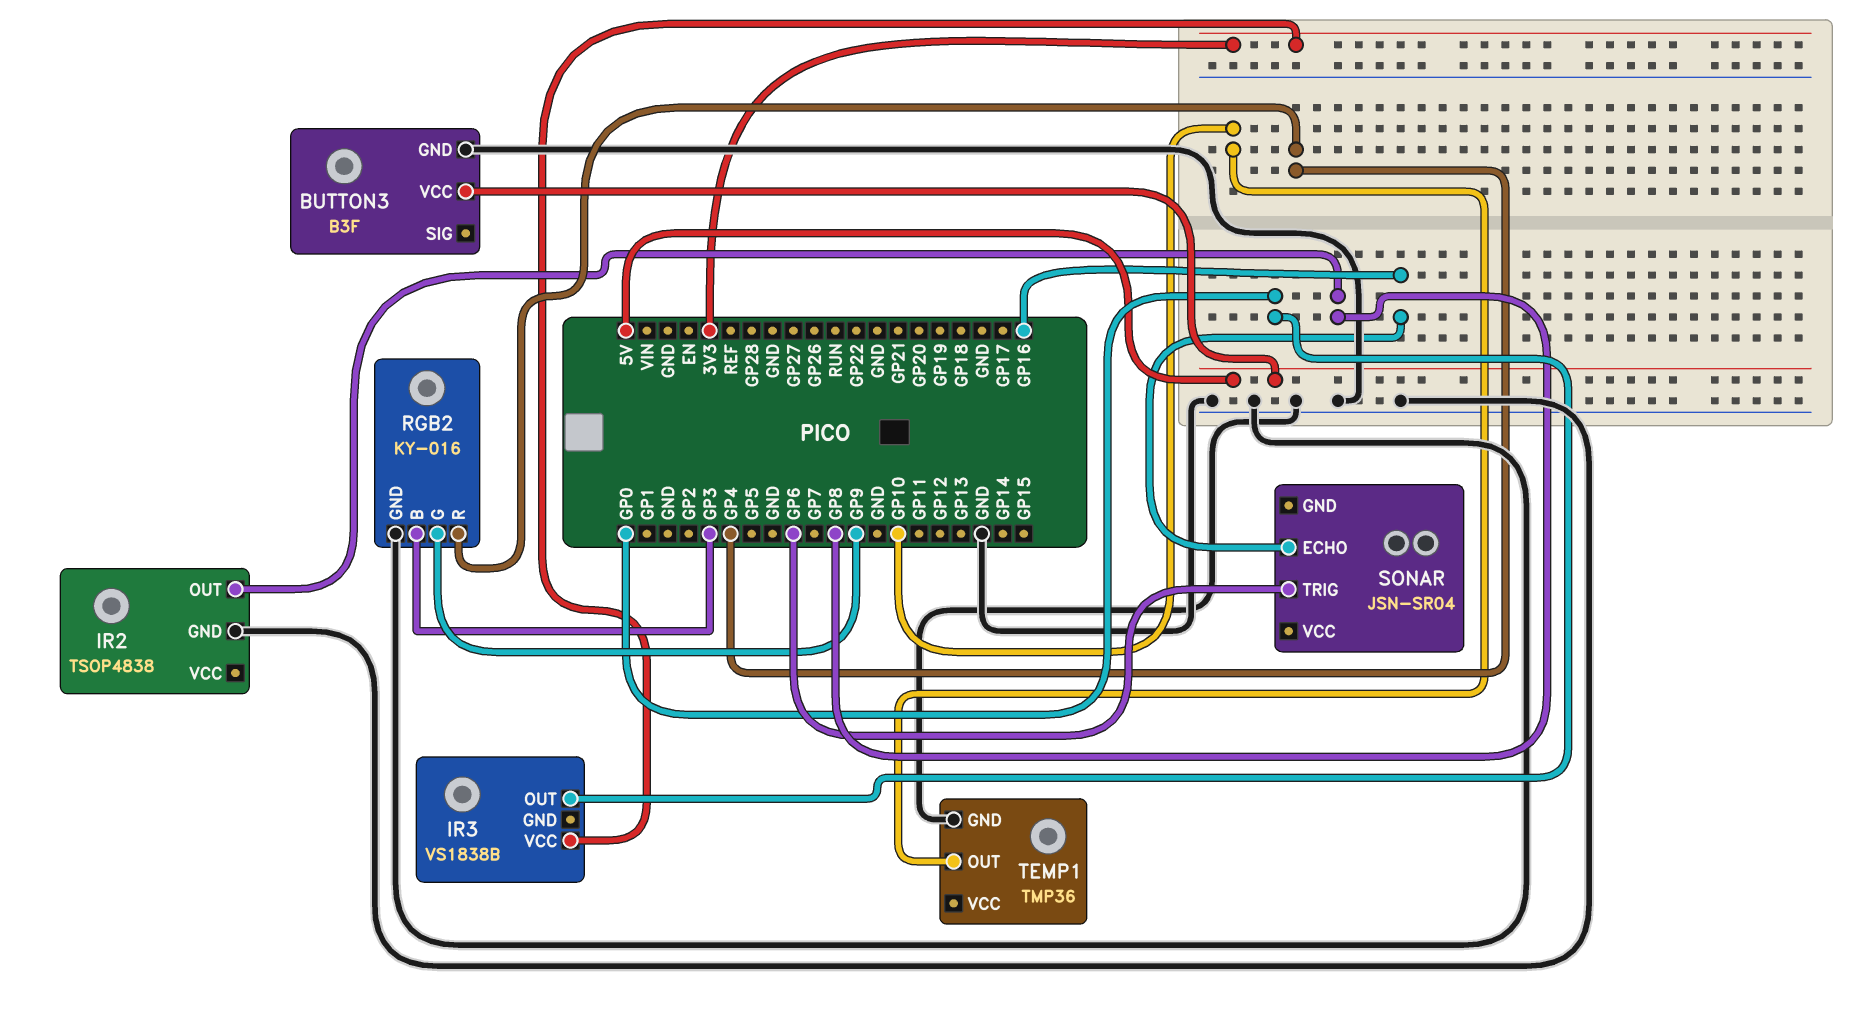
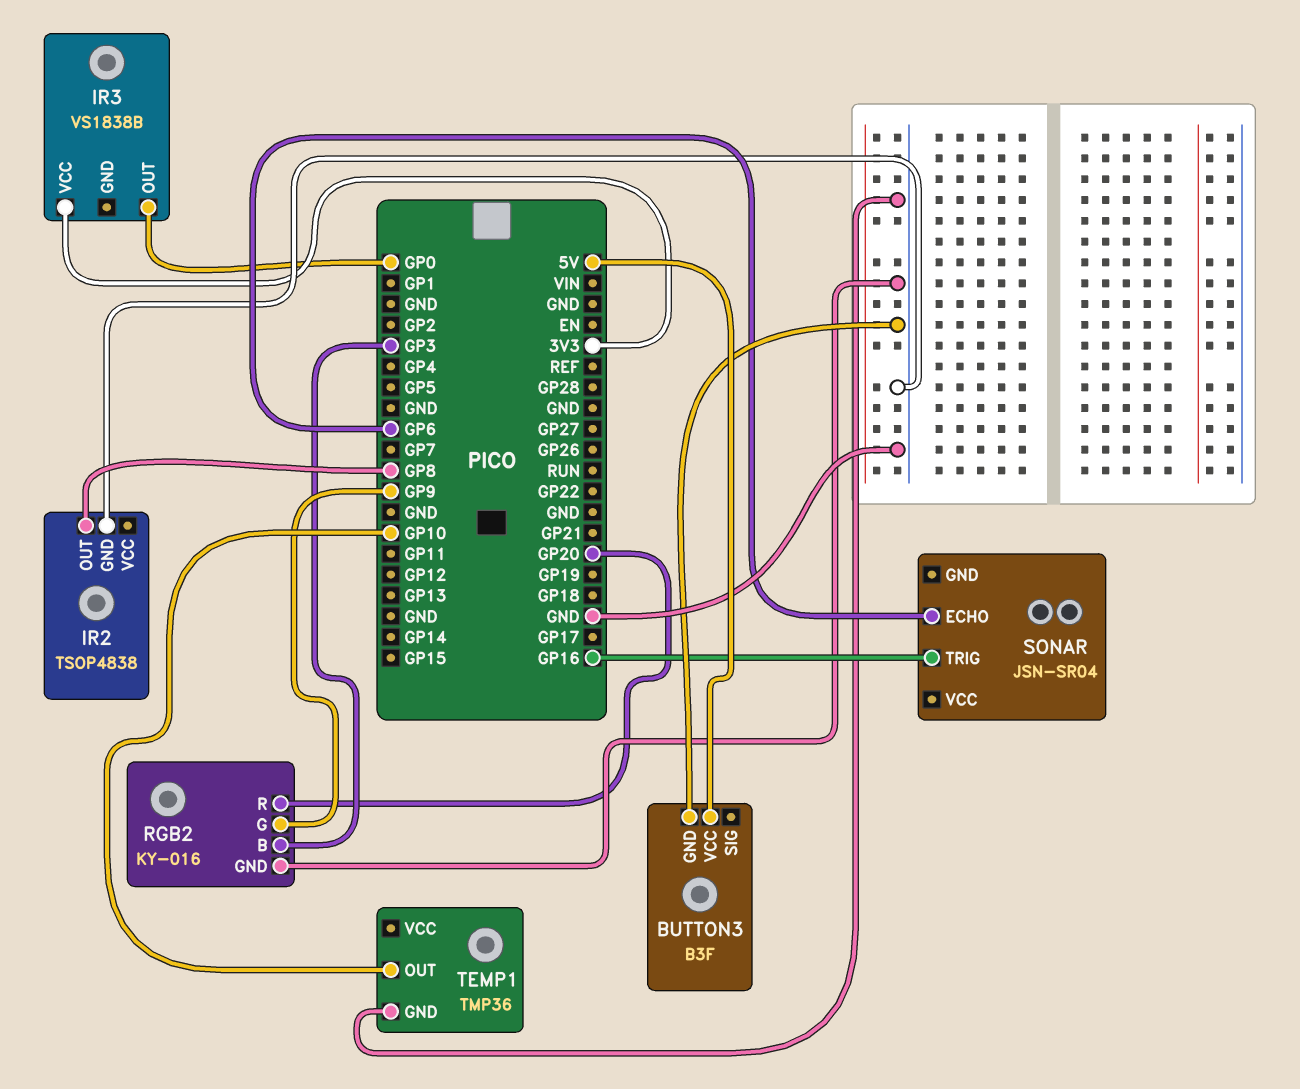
RGB2 pin R: GP4 -> GP20
SONAR pin ECHO: GP16 -> GP6
SONAR pin TRIG: GP6 -> GP16

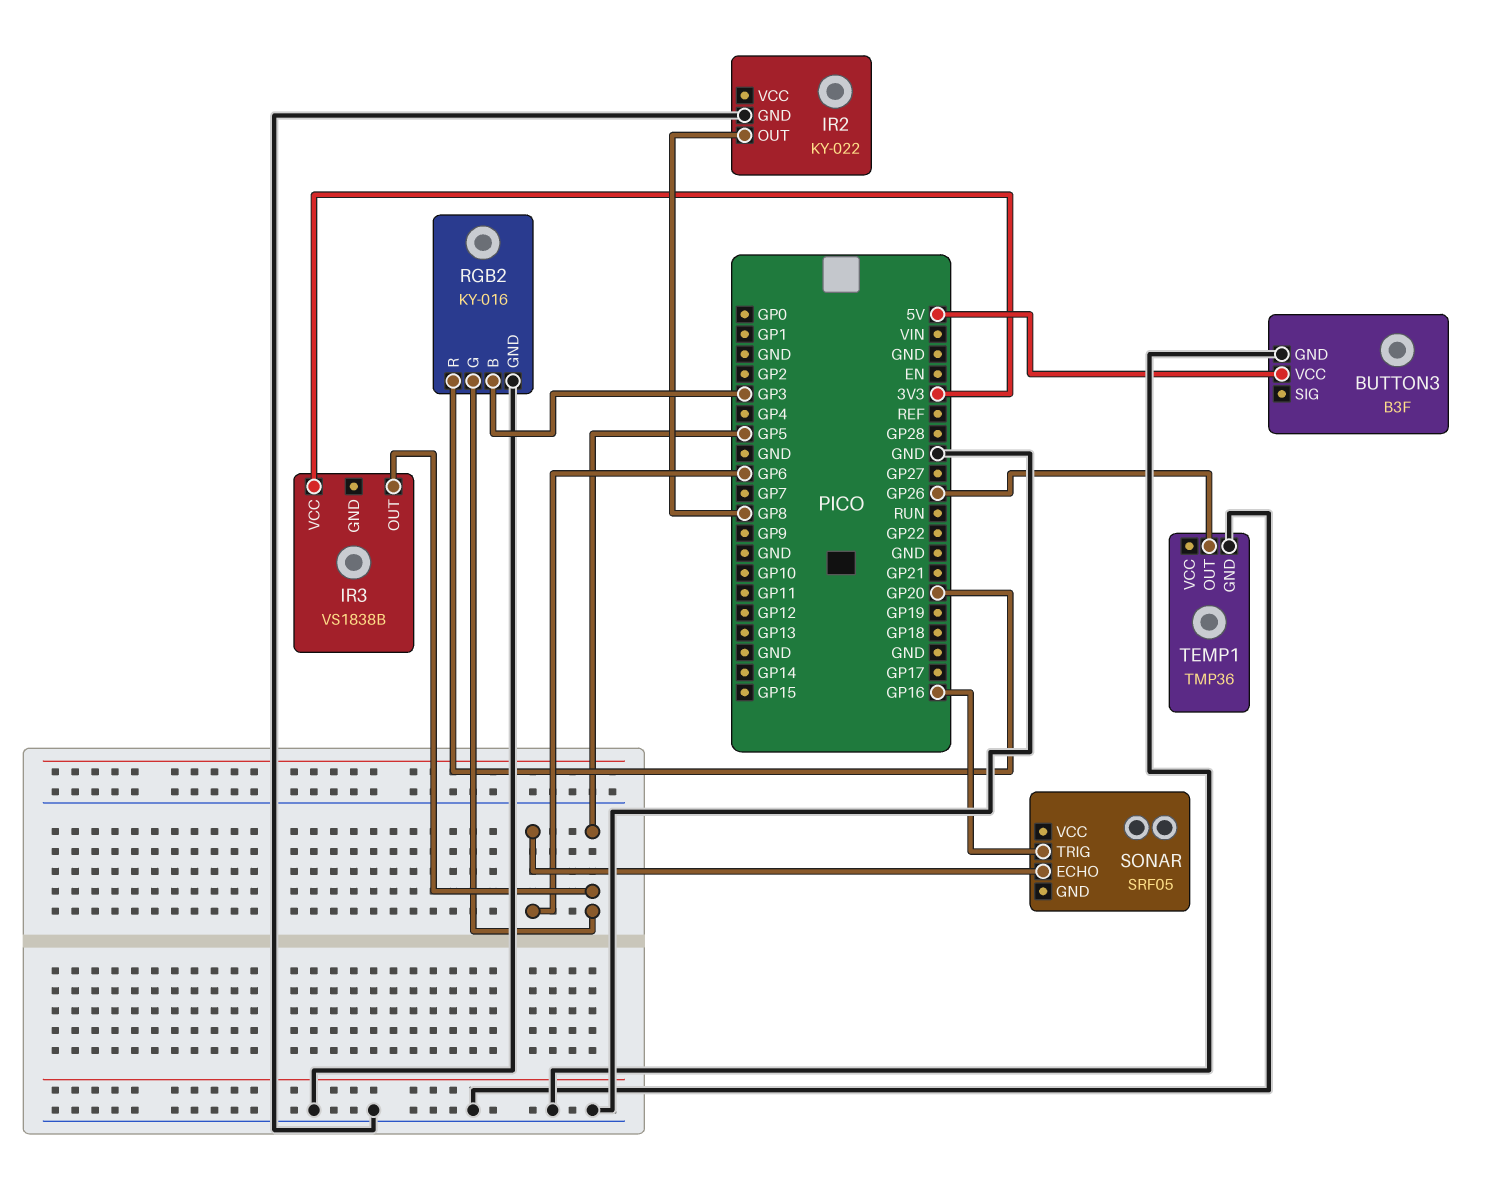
IR2: TSOP4838 -> KY-022
IR3 pin OUT: GP0 -> GP5
RGB2 pin G: GP9 -> GP5
SONAR: JSN-SR04 -> SRF05
TEMP1 pin OUT: GP10 -> GP26

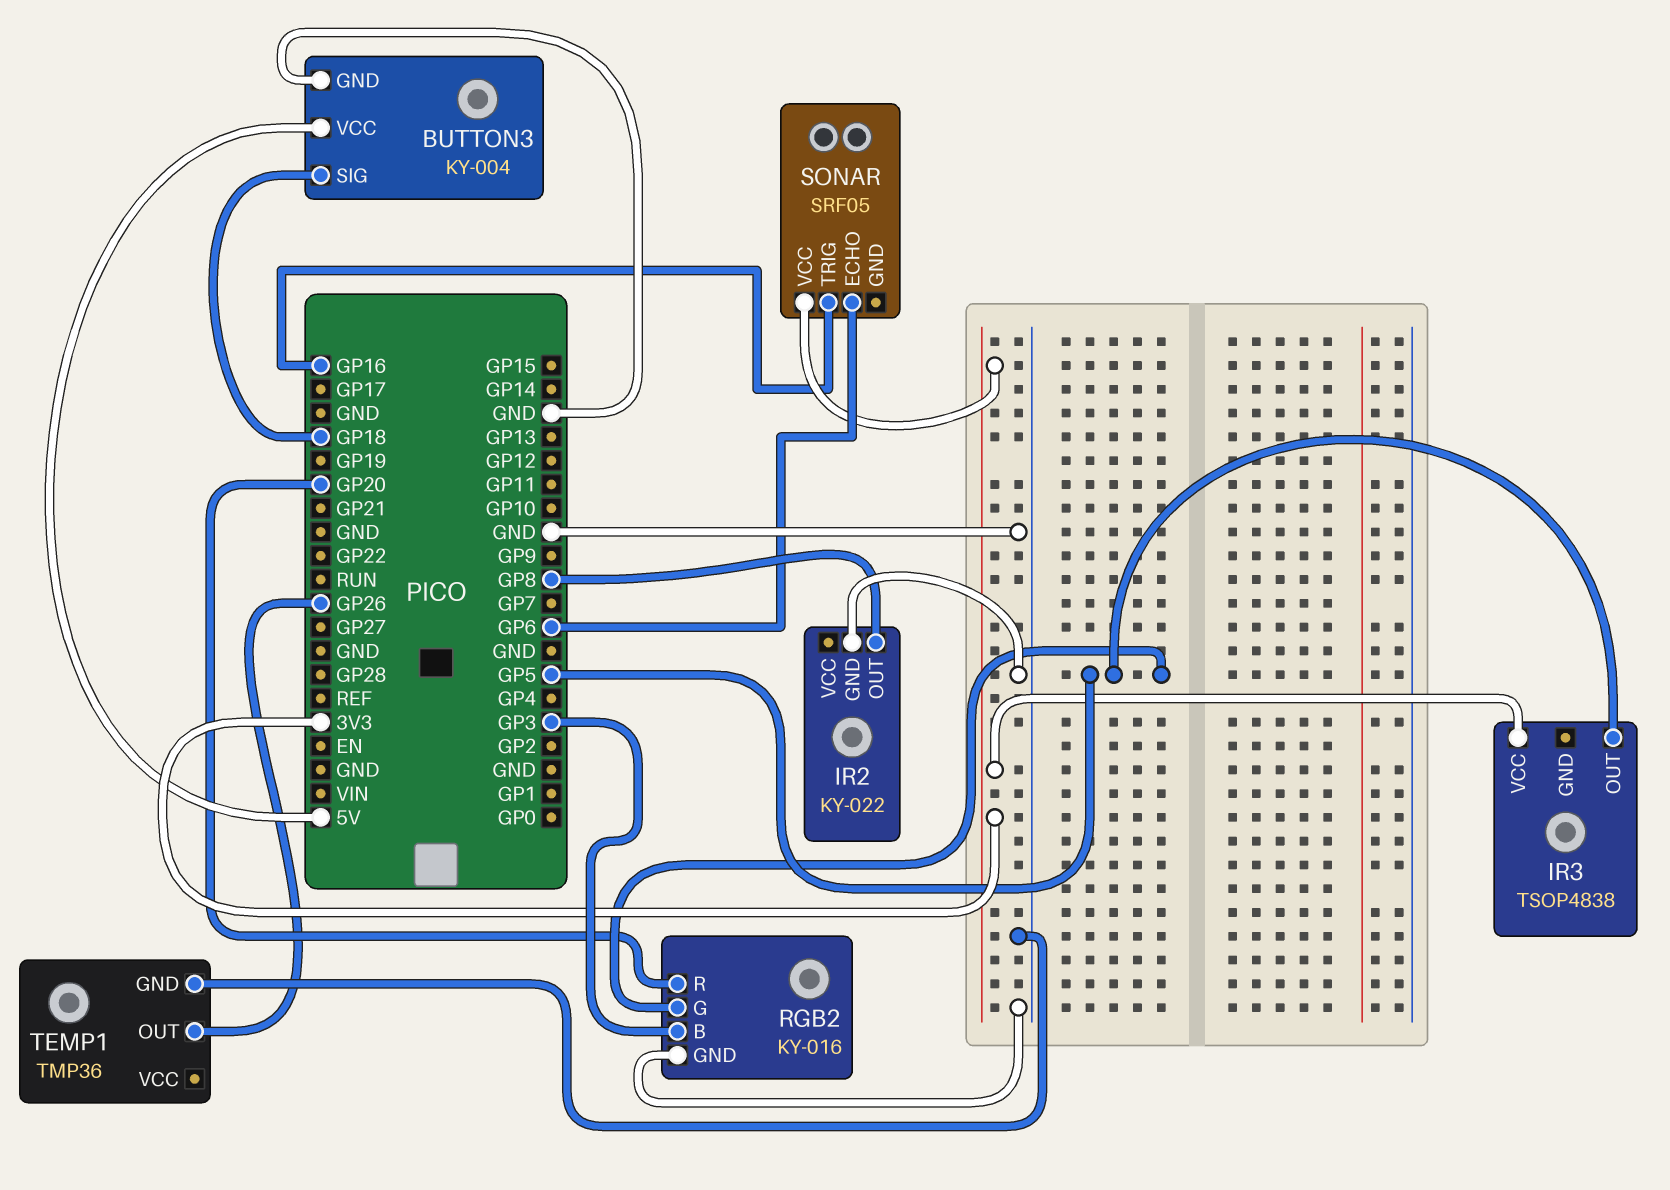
BUTTON3: B3F -> KY-004
BUTTON3 pin SIG: none -> GP18
IR3: VS1838B -> TSOP4838
SONAR pin VCC: none -> 3V3

